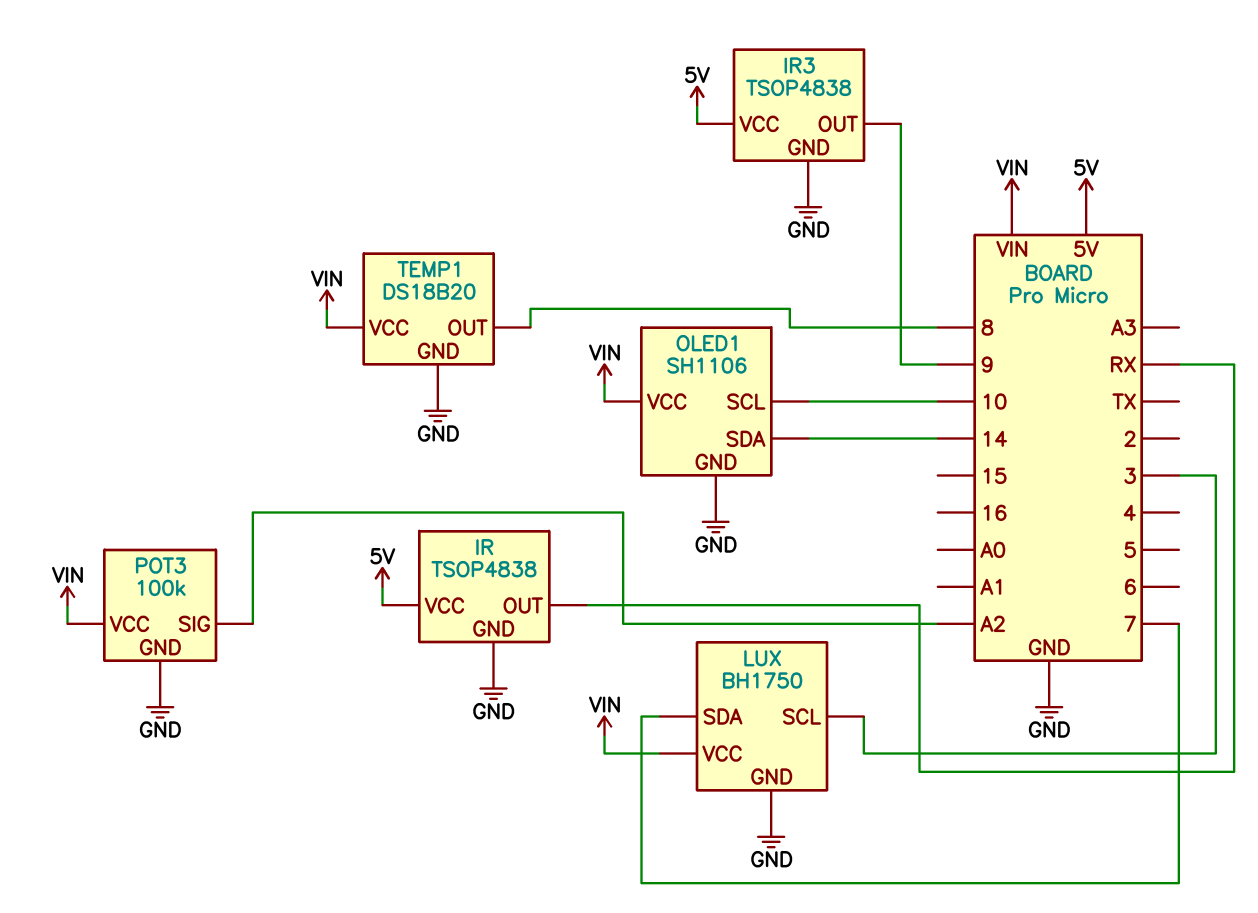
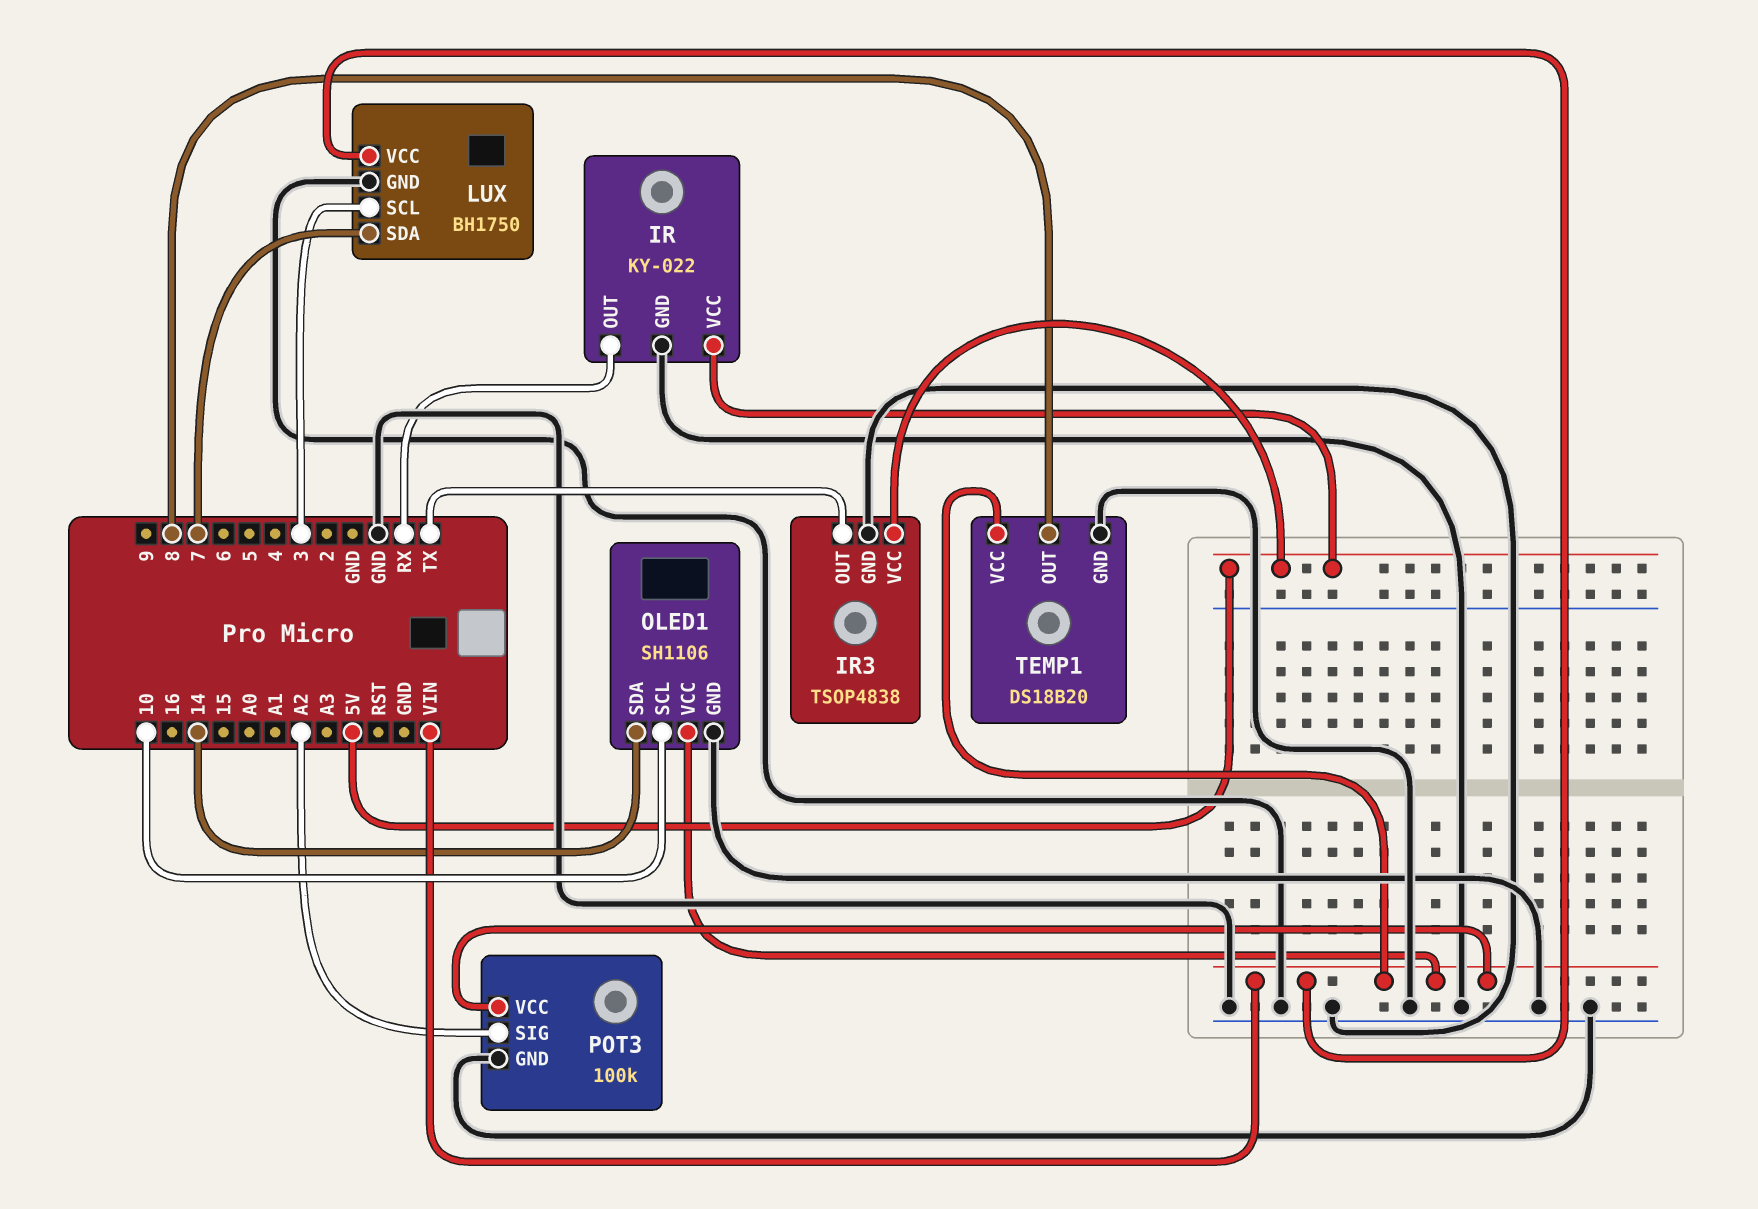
IR: TSOP4838 -> KY-022
IR3 pin OUT: 9 -> TX

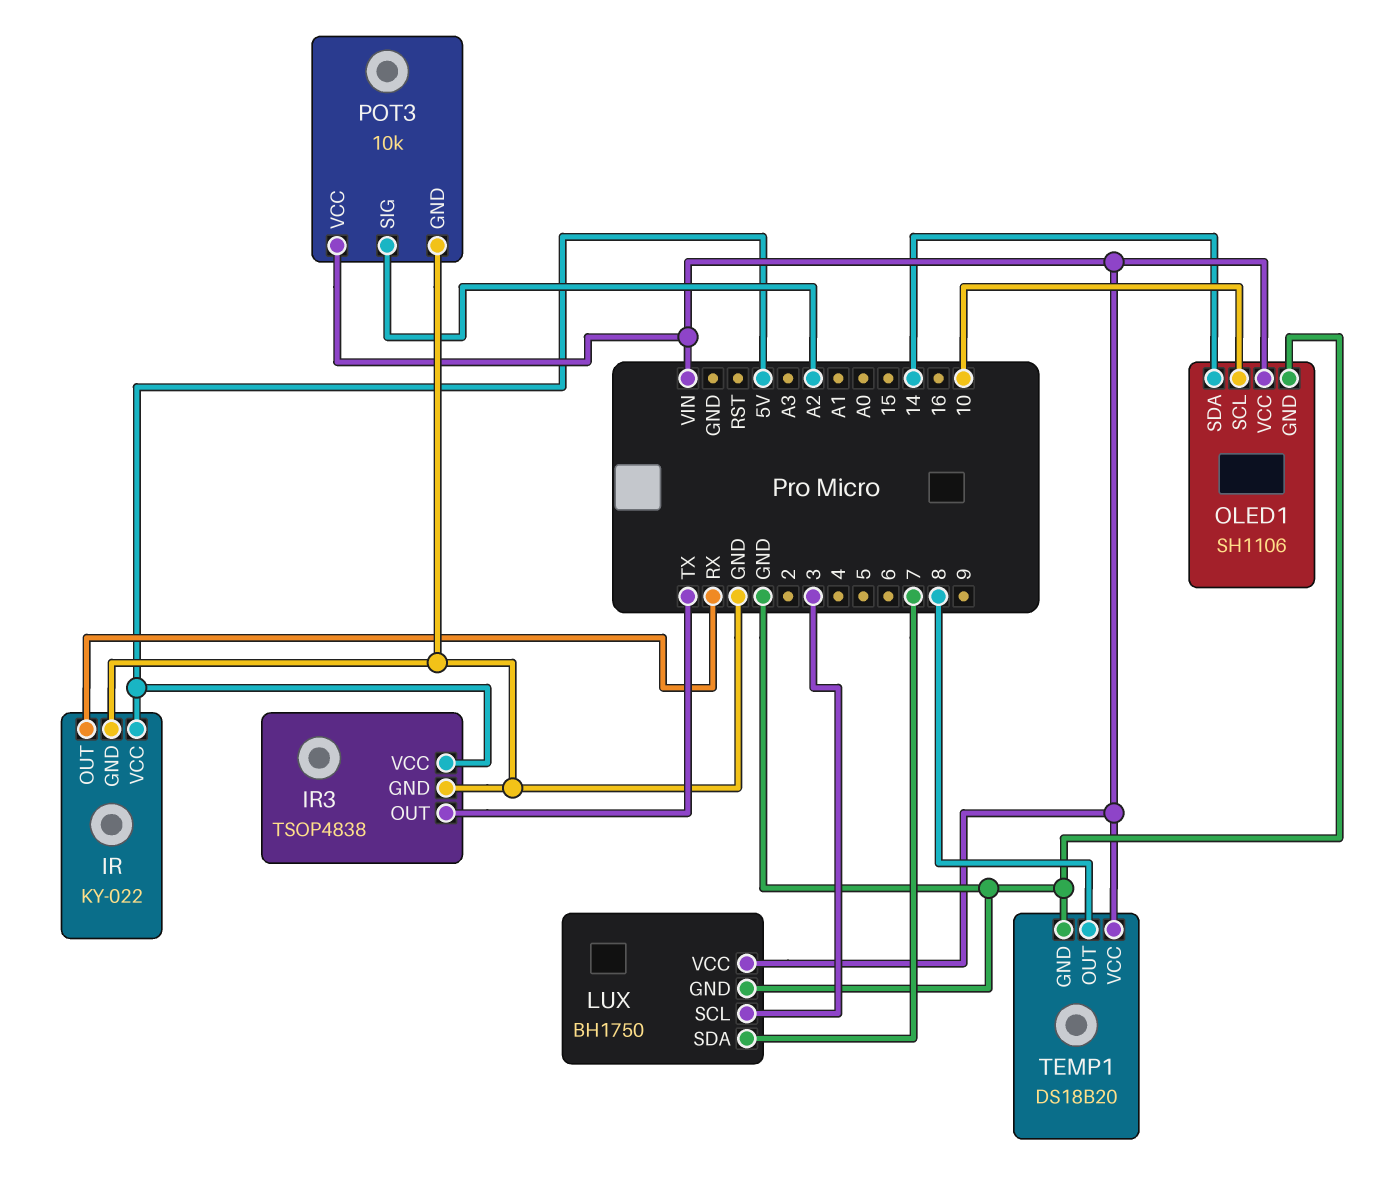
POT3: 100k -> 10k

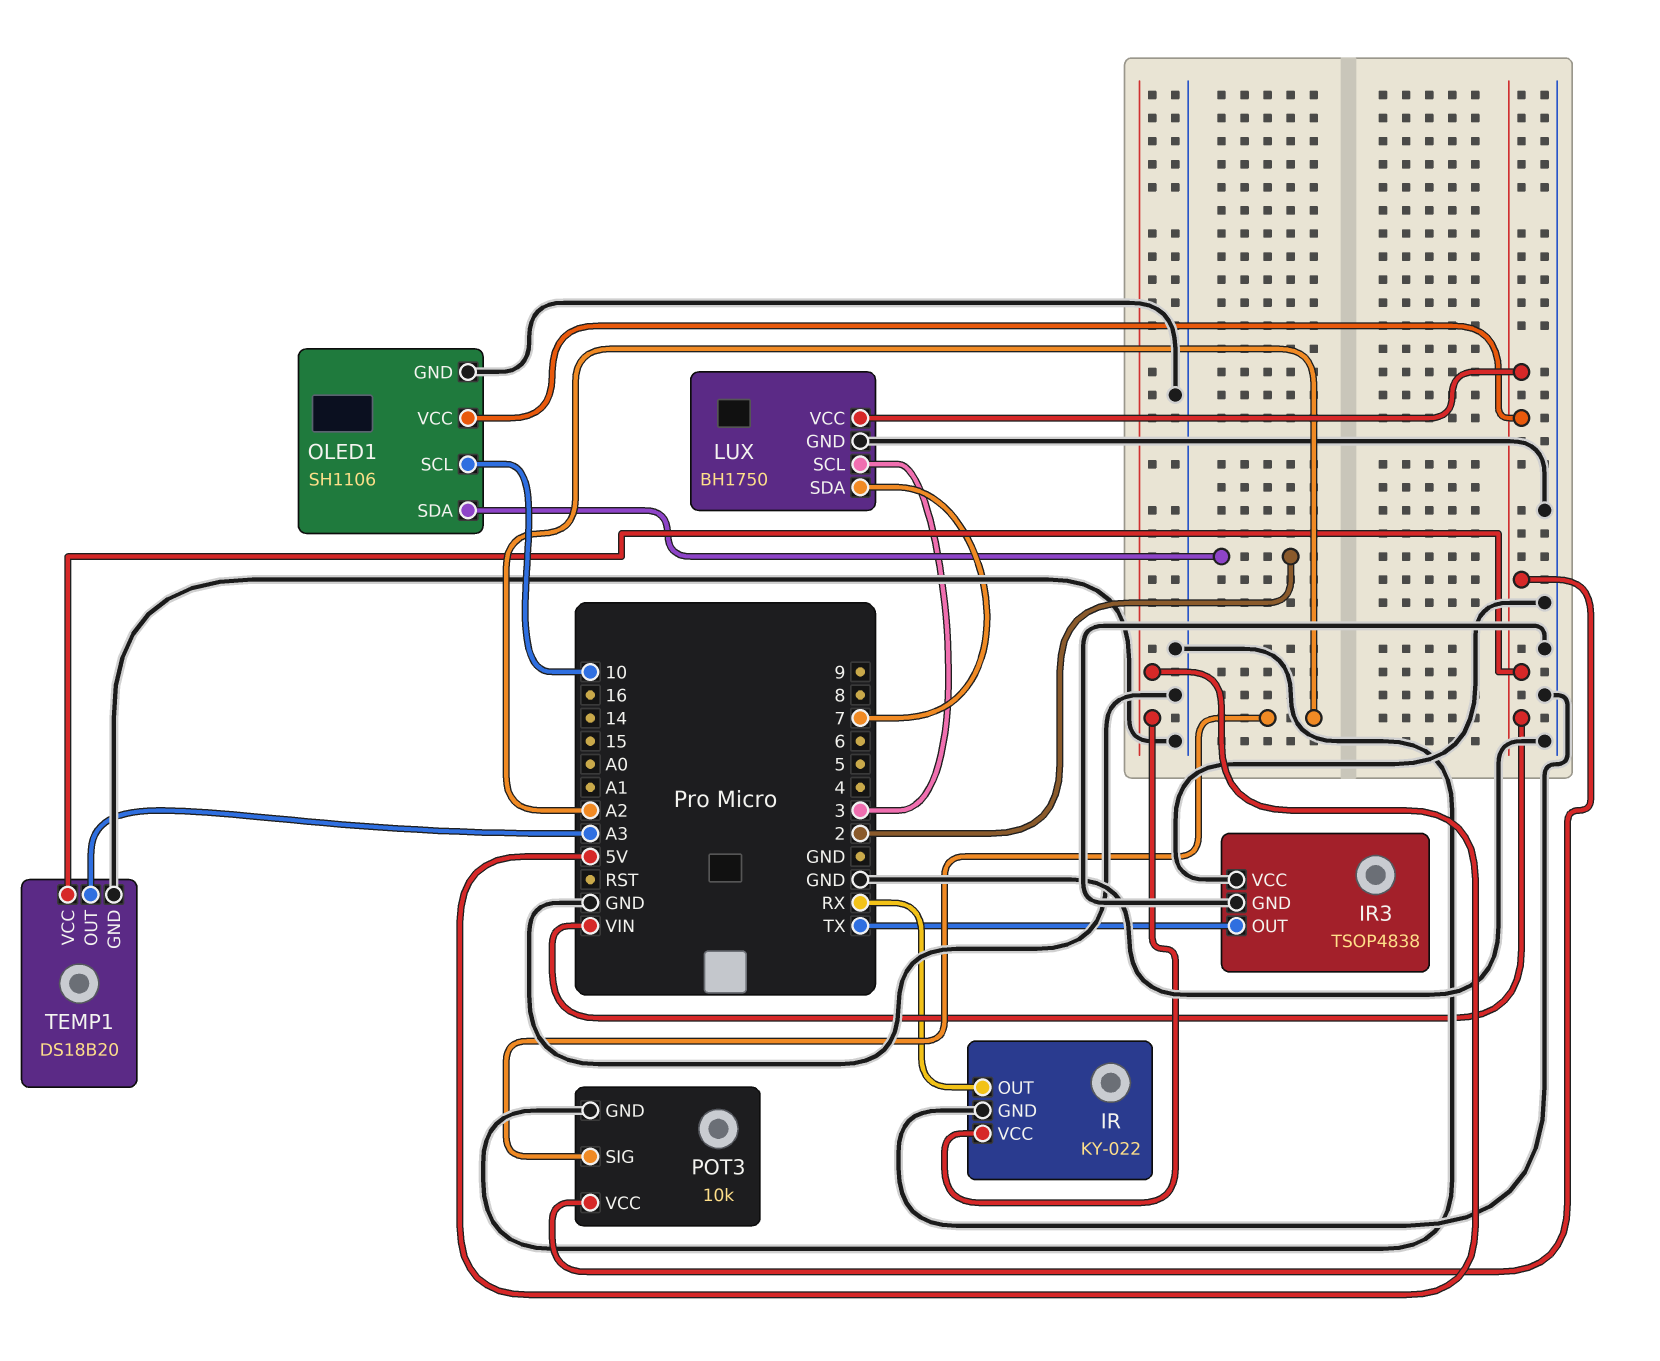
IR3 pin VCC: 5V -> GND
OLED1 pin SDA: 14 -> 2
TEMP1 pin OUT: 8 -> A3

